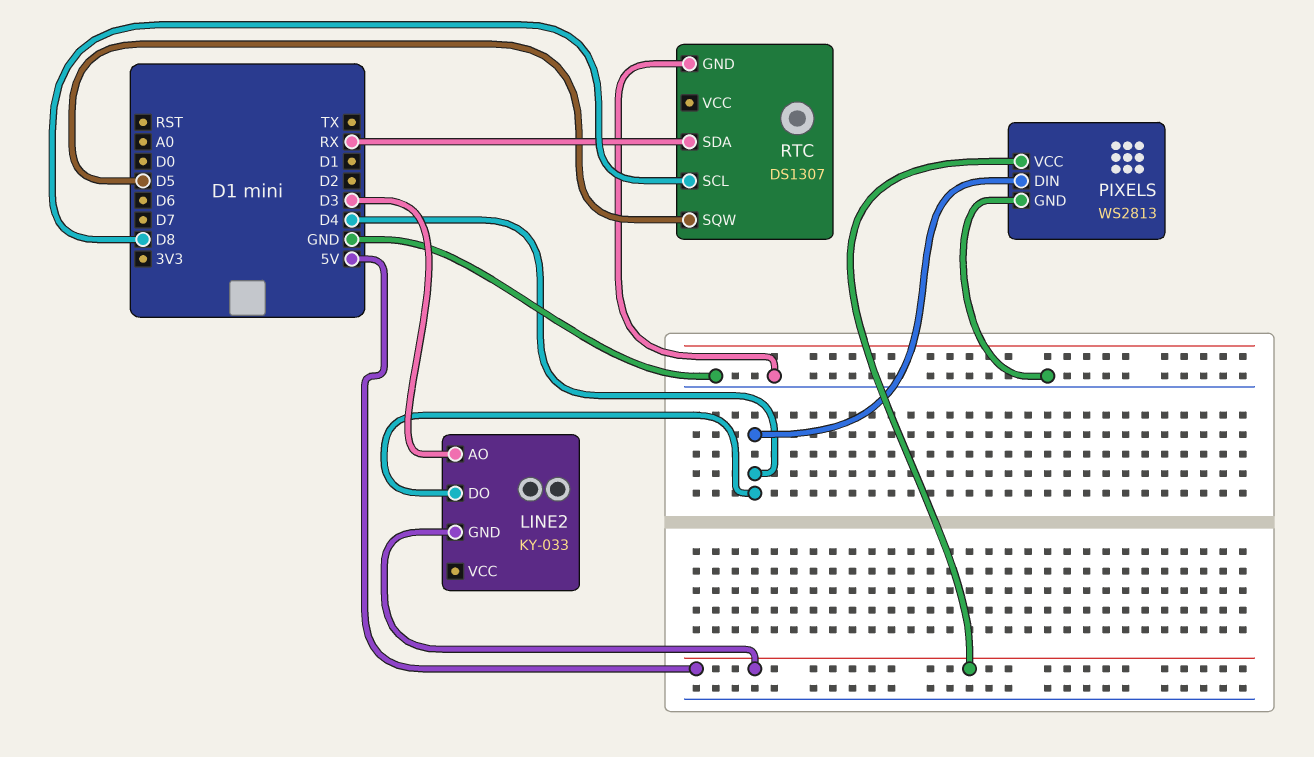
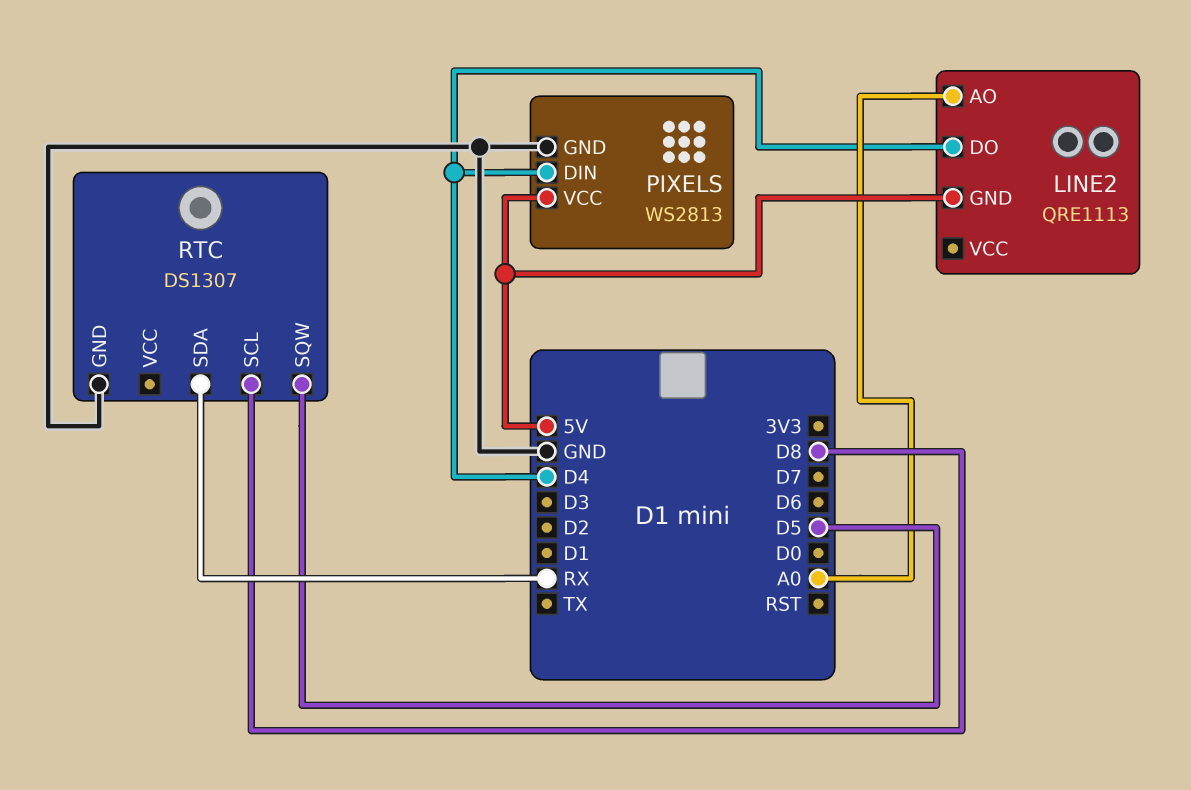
LINE2: KY-033 -> QRE1113
LINE2 pin AO: D3 -> A0

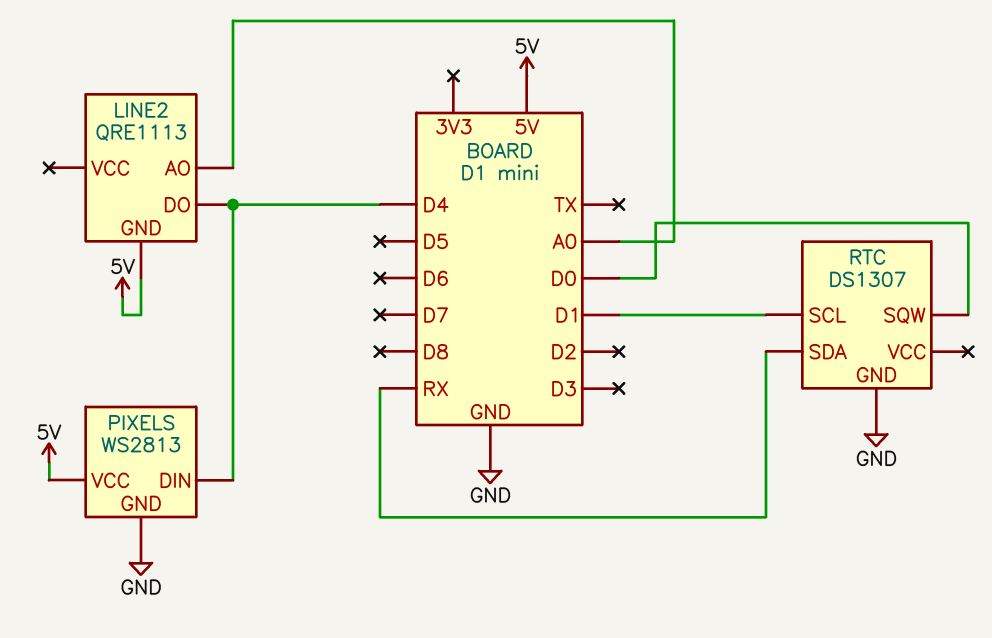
RTC pin SCL: D8 -> D1
RTC pin SQW: D5 -> D0

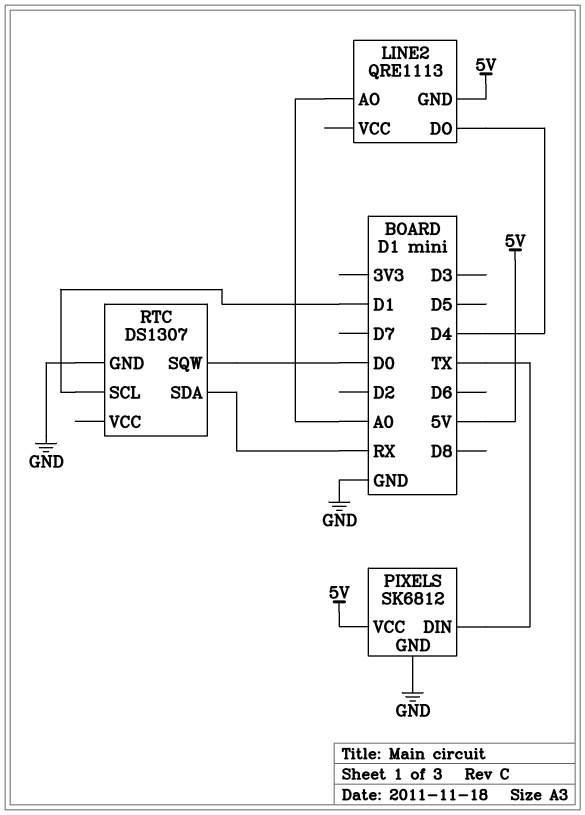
PIXELS: WS2813 -> SK6812
PIXELS pin DIN: D4 -> TX

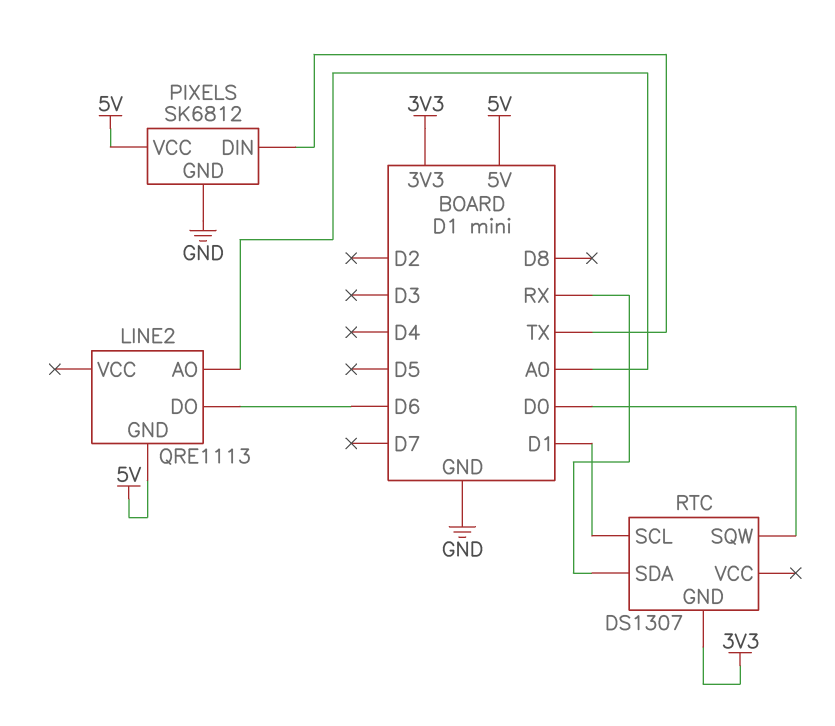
LINE2 pin DO: D4 -> D6
RTC pin GND: GND -> 3V3

